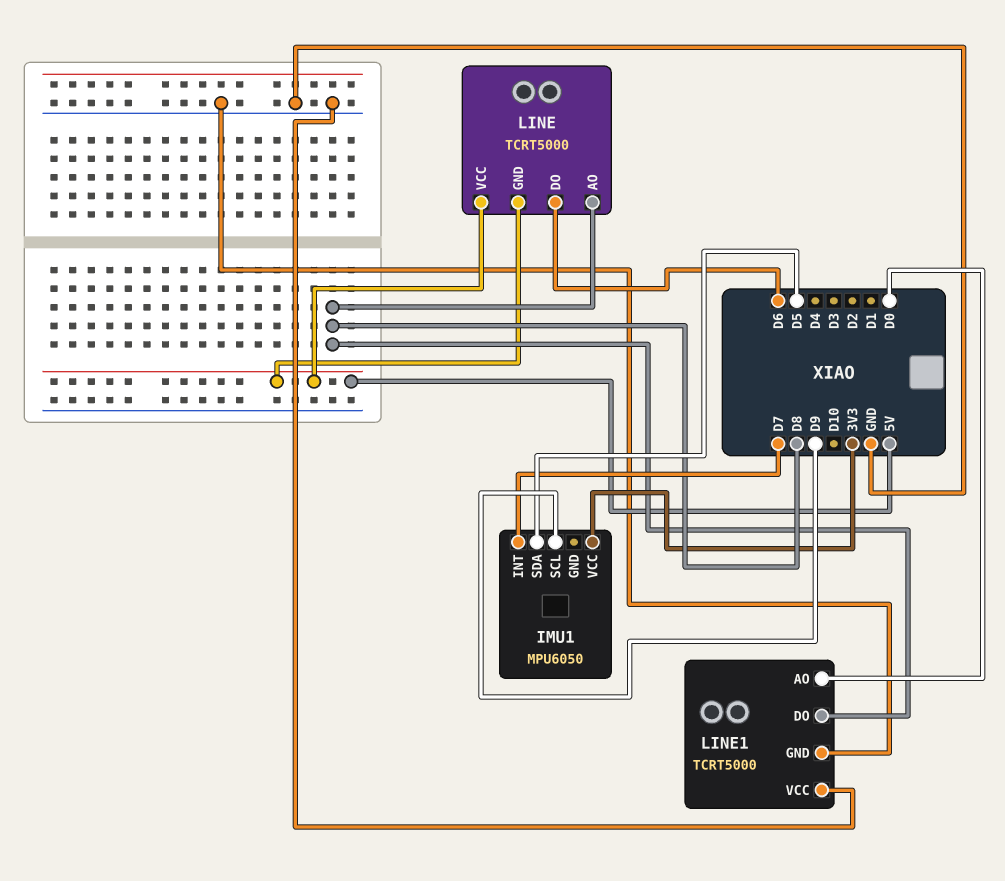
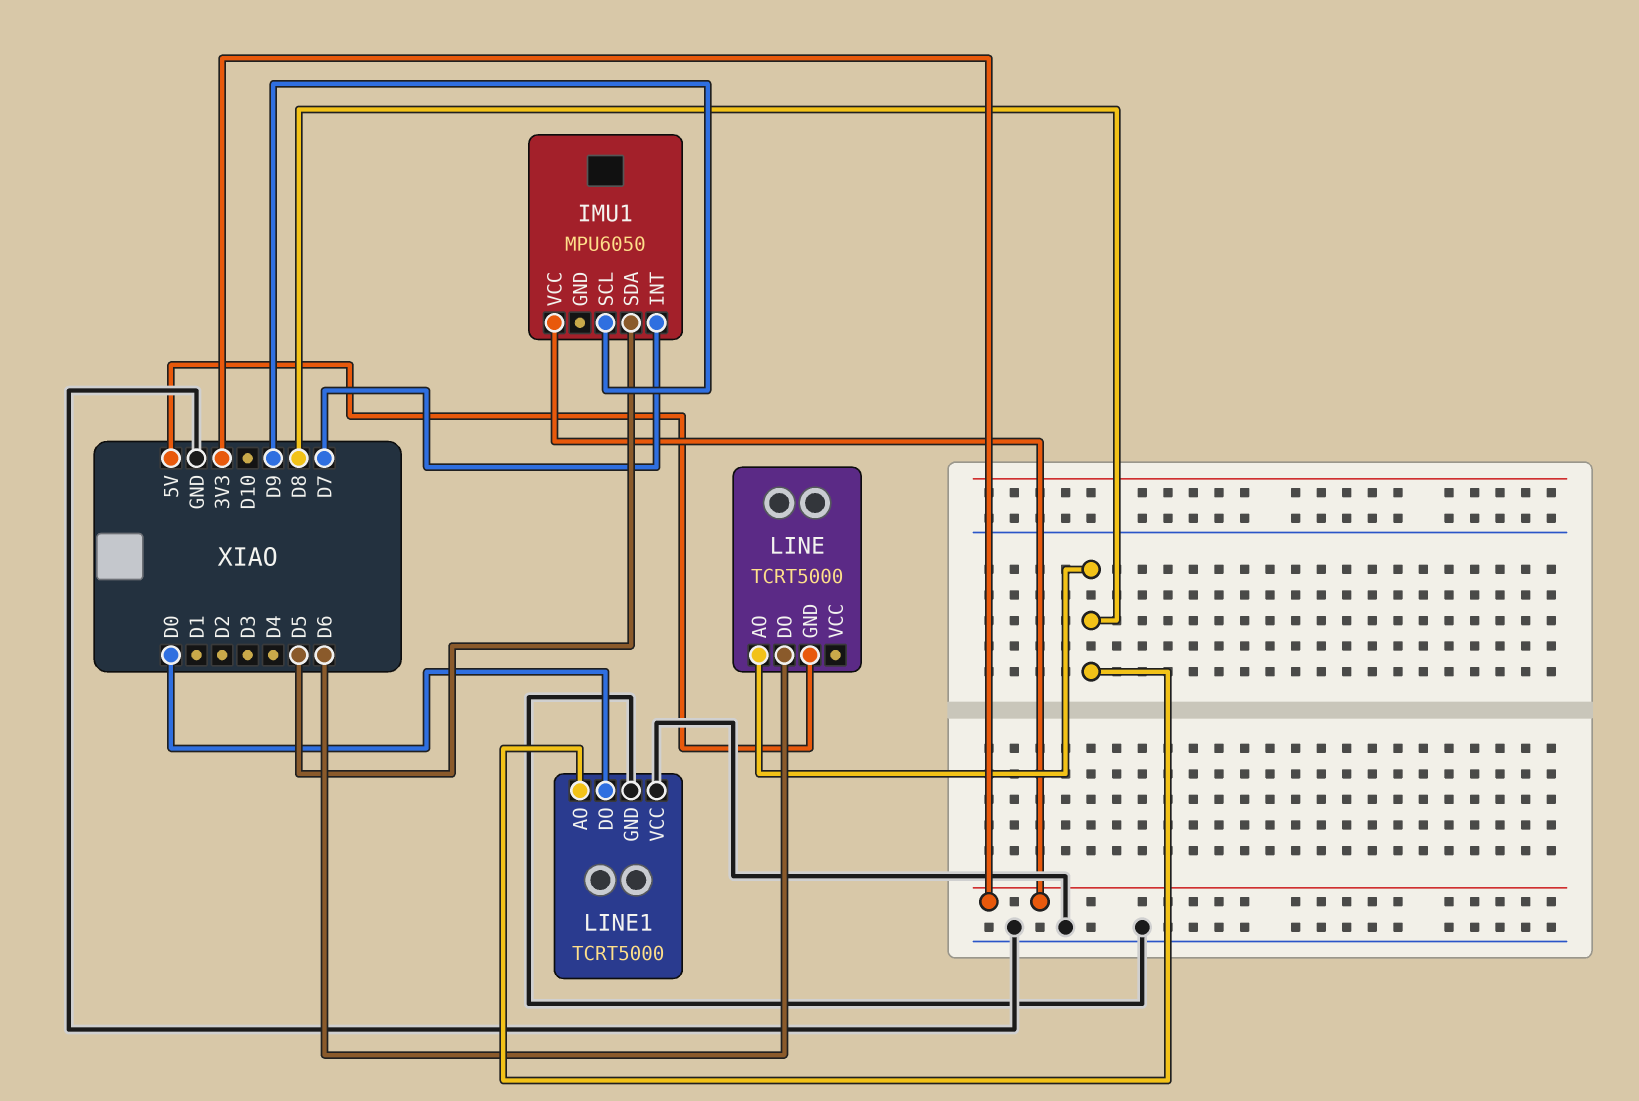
LINE pin VCC: 5V -> none
LINE1 pin AO: D0 -> D8
LINE1 pin DO: D8 -> D0

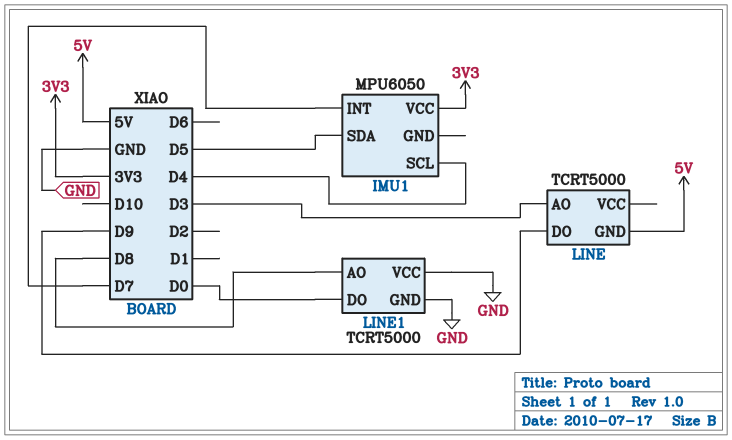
IMU1 pin SCL: D9 -> D4
LINE pin AO: D8 -> D3
LINE pin DO: D6 -> D9

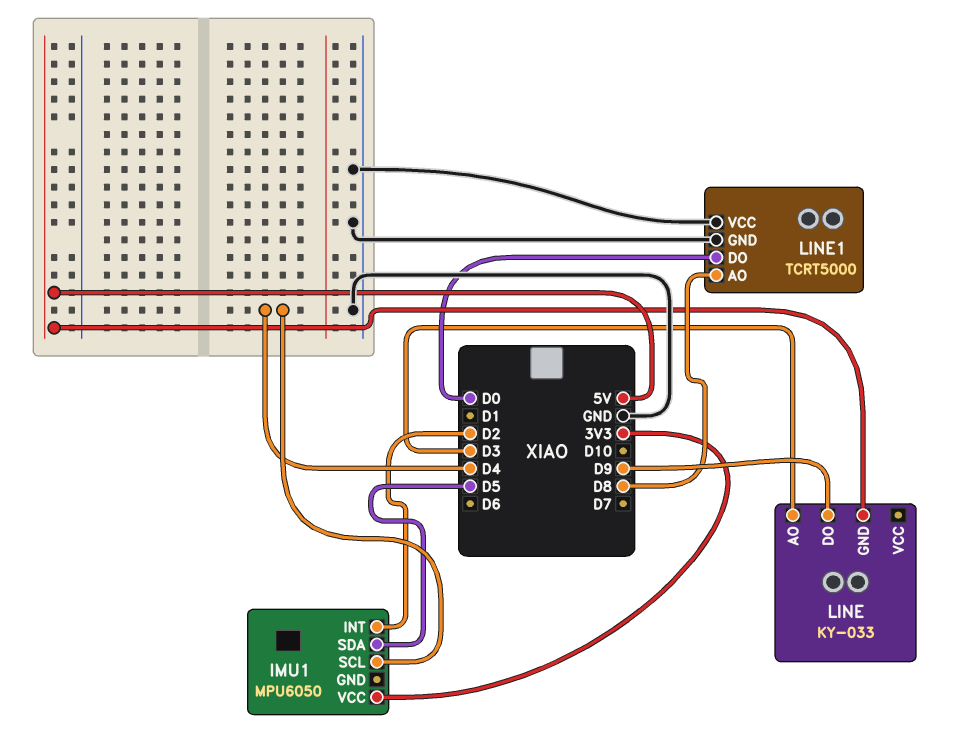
IMU1 pin INT: D7 -> D2
LINE: TCRT5000 -> KY-033

